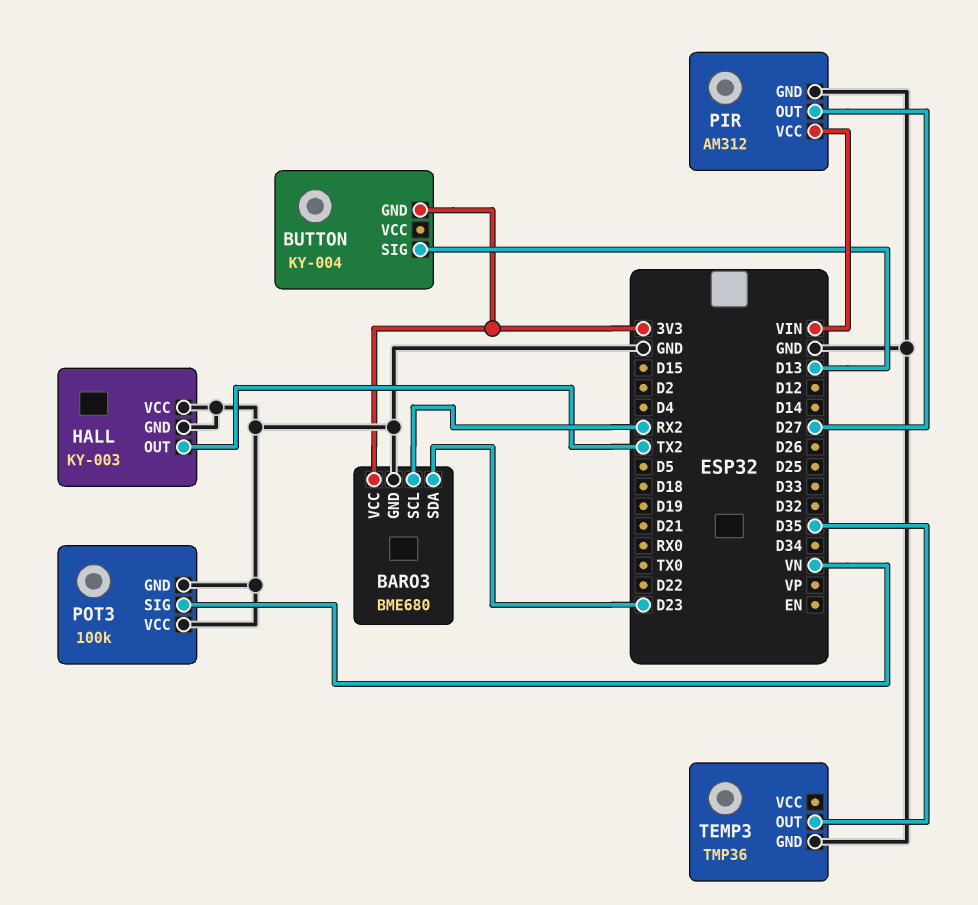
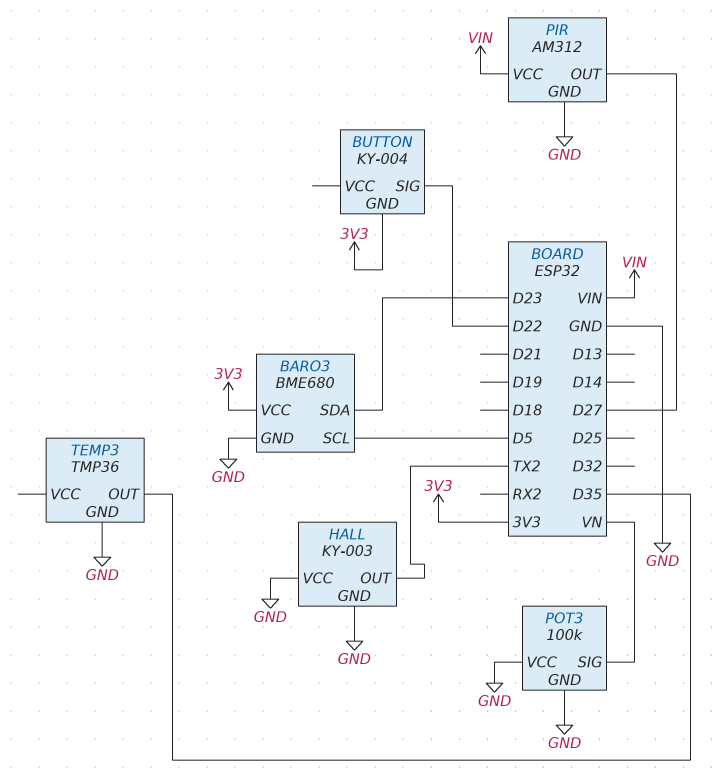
BARO3 pin SCL: RX2 -> D5
BUTTON pin SIG: D13 -> D22

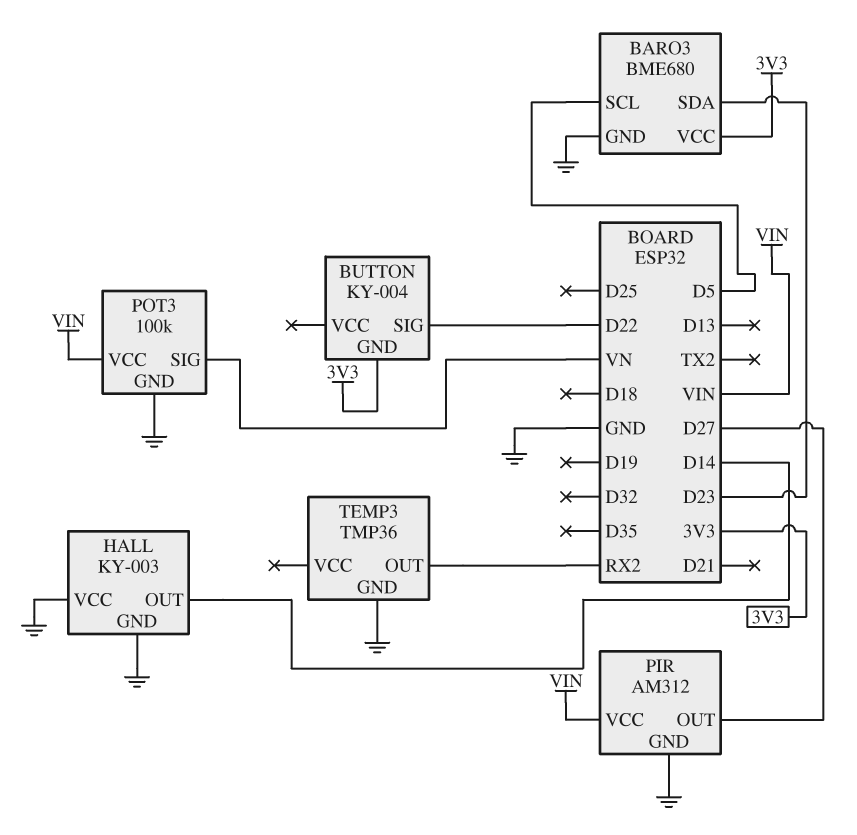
HALL pin OUT: TX2 -> D14
POT3 pin VCC: GND -> VIN
TEMP3 pin OUT: D35 -> RX2

